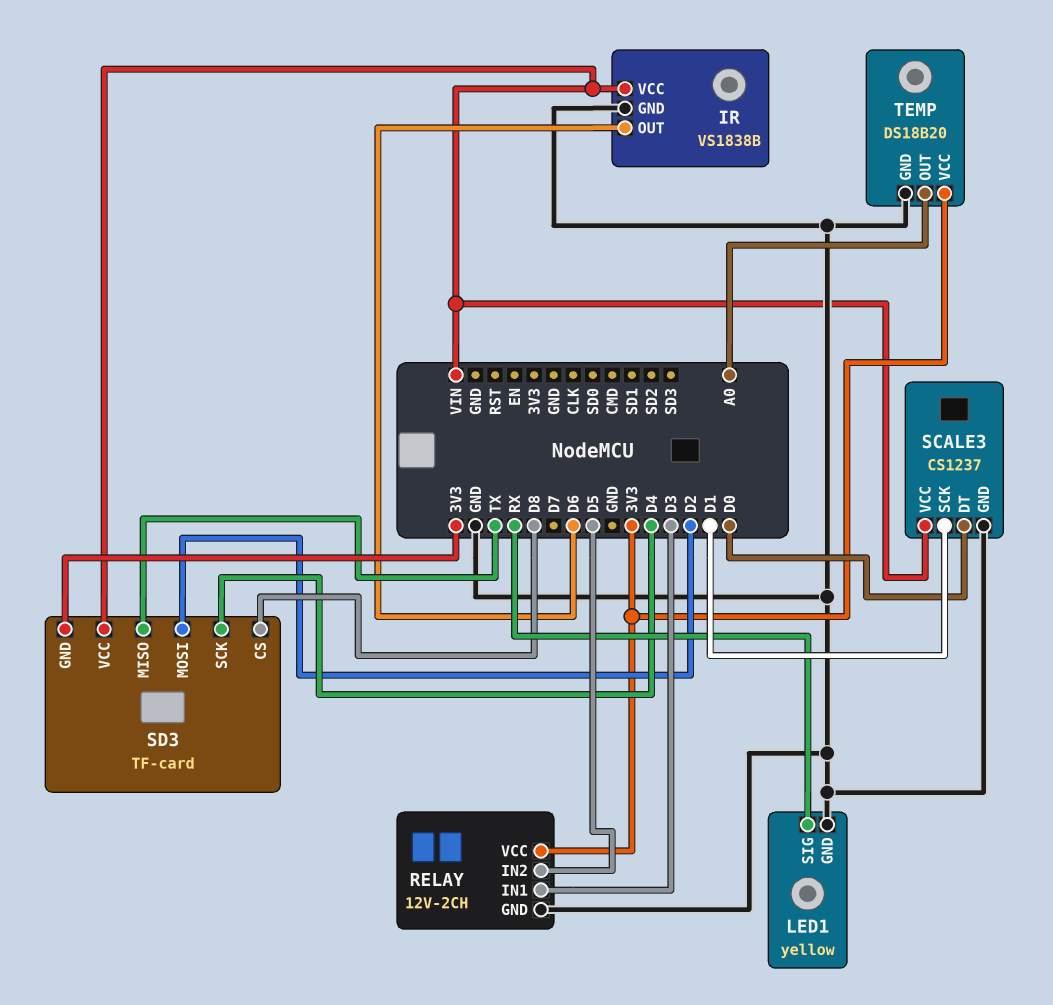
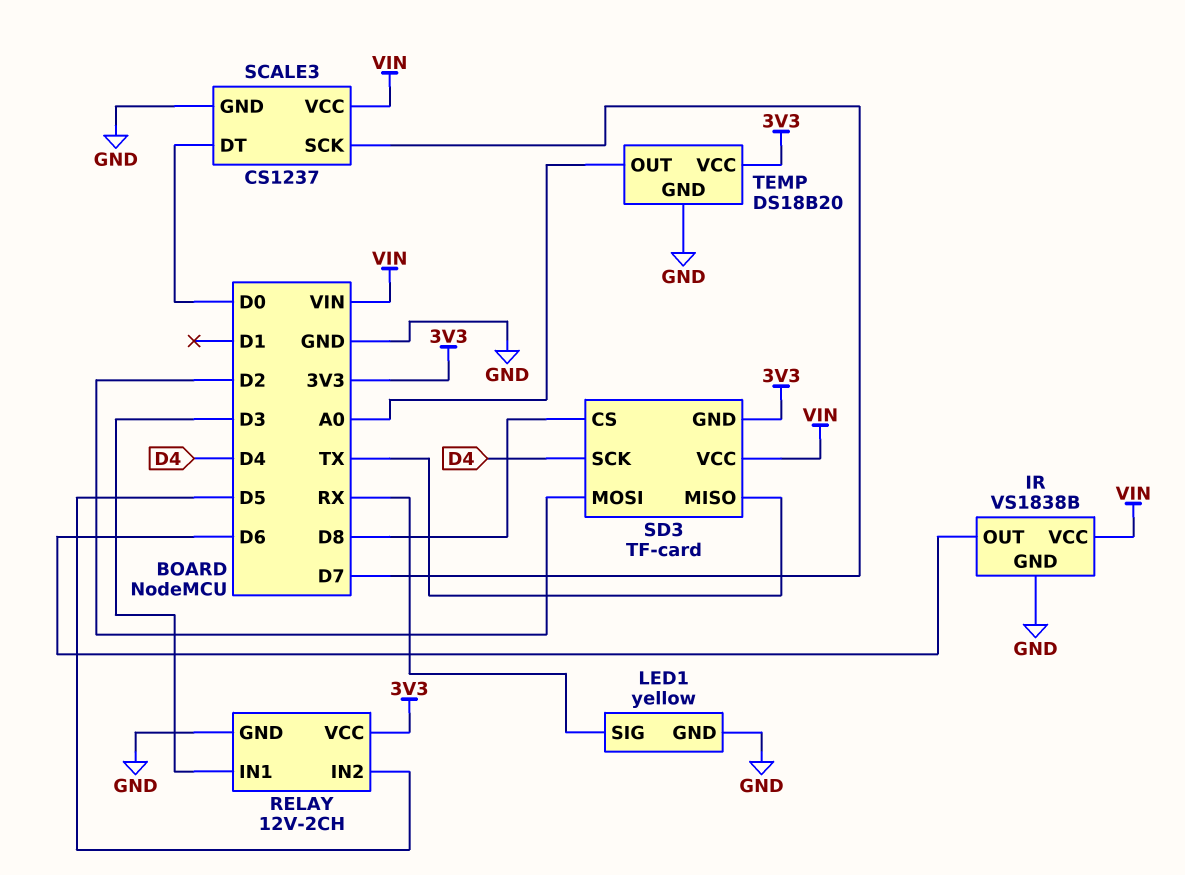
SCALE3 pin SCK: D1 -> D7

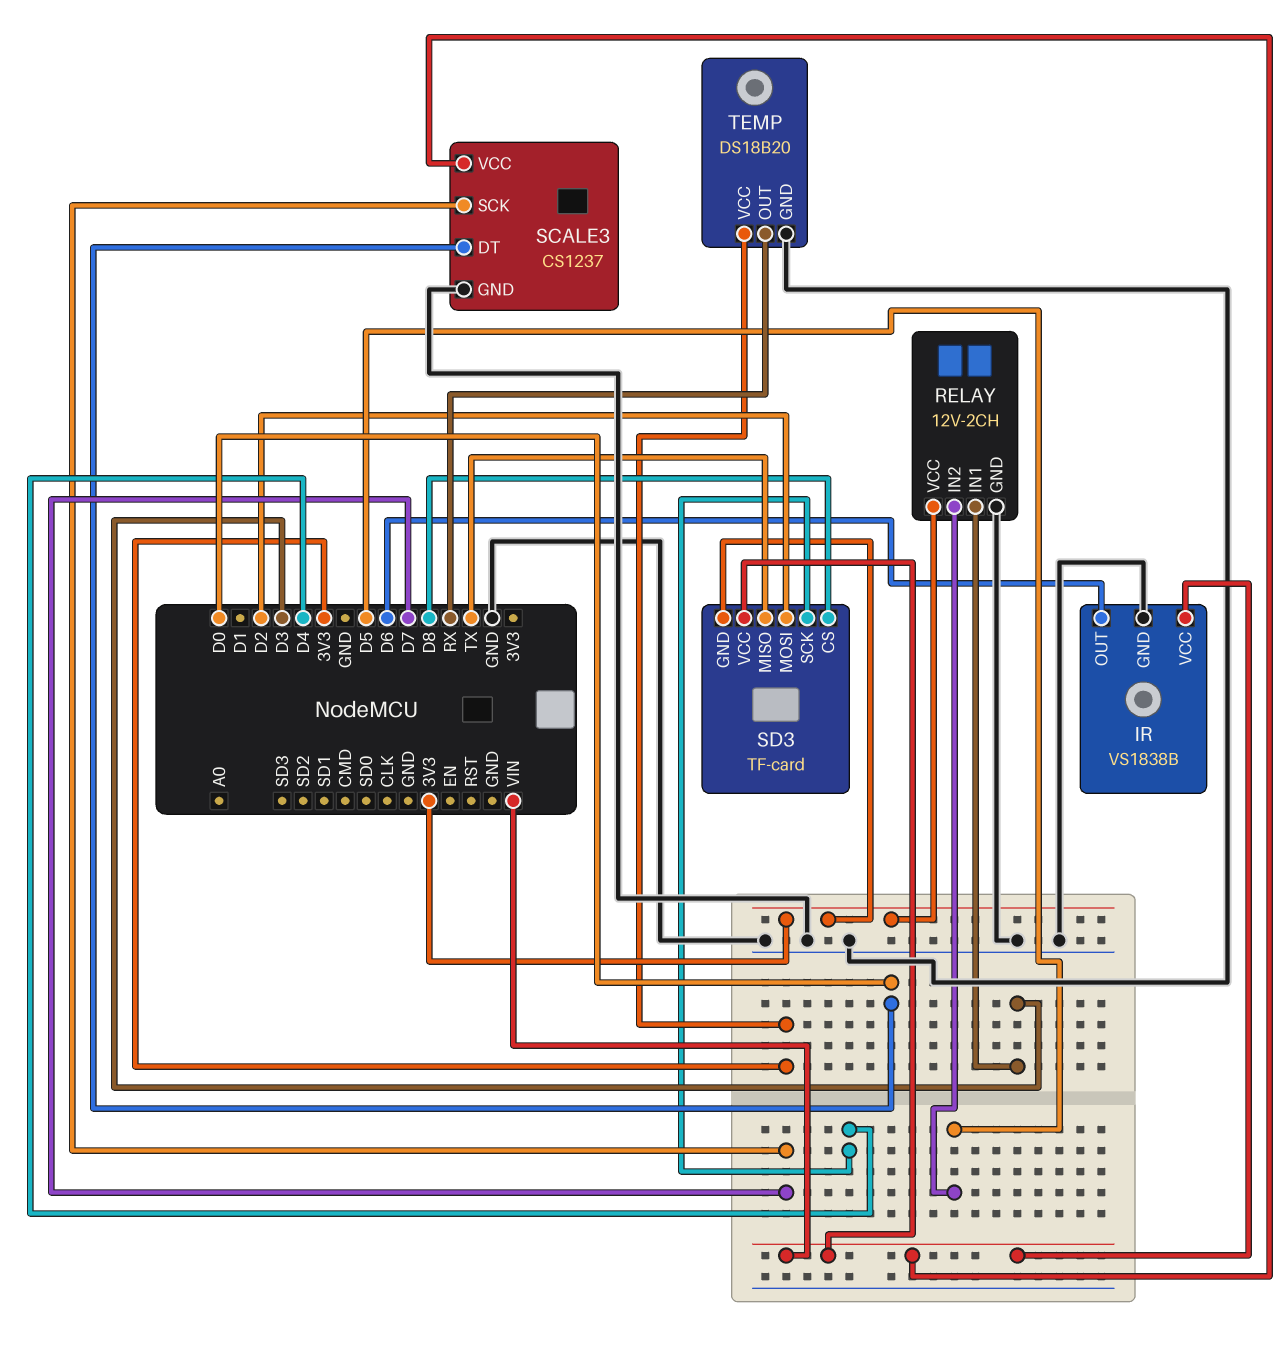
LED1: yellow -> none
LED1 pin GND: GND -> none
LED1 pin SIG: RX -> none
TEMP pin OUT: A0 -> RX

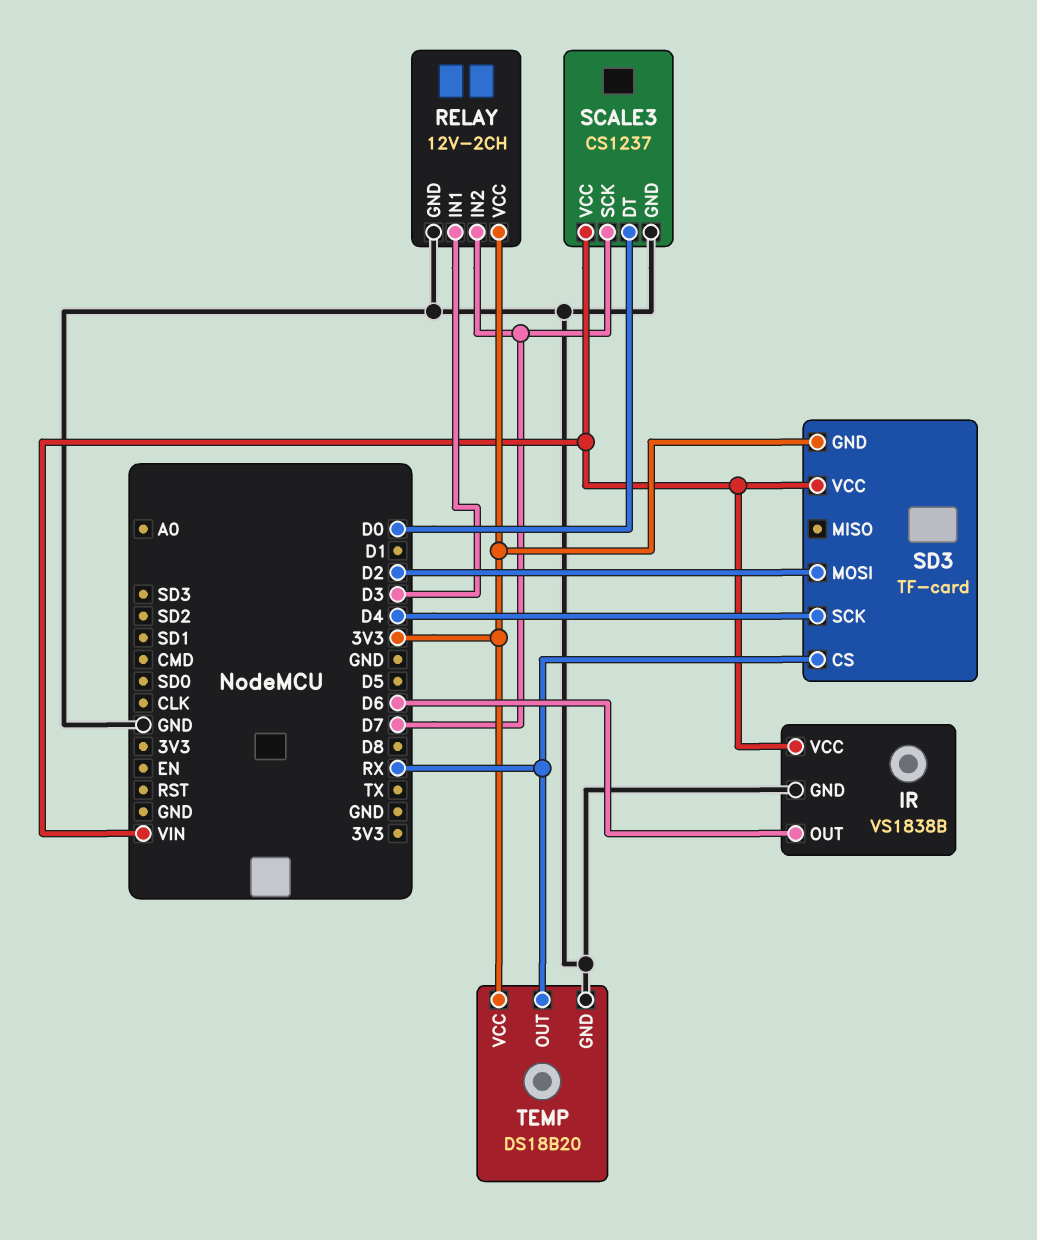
RELAY pin IN2: D5 -> D7
SD3 pin CS: D8 -> RX
SD3 pin MISO: TX -> none

